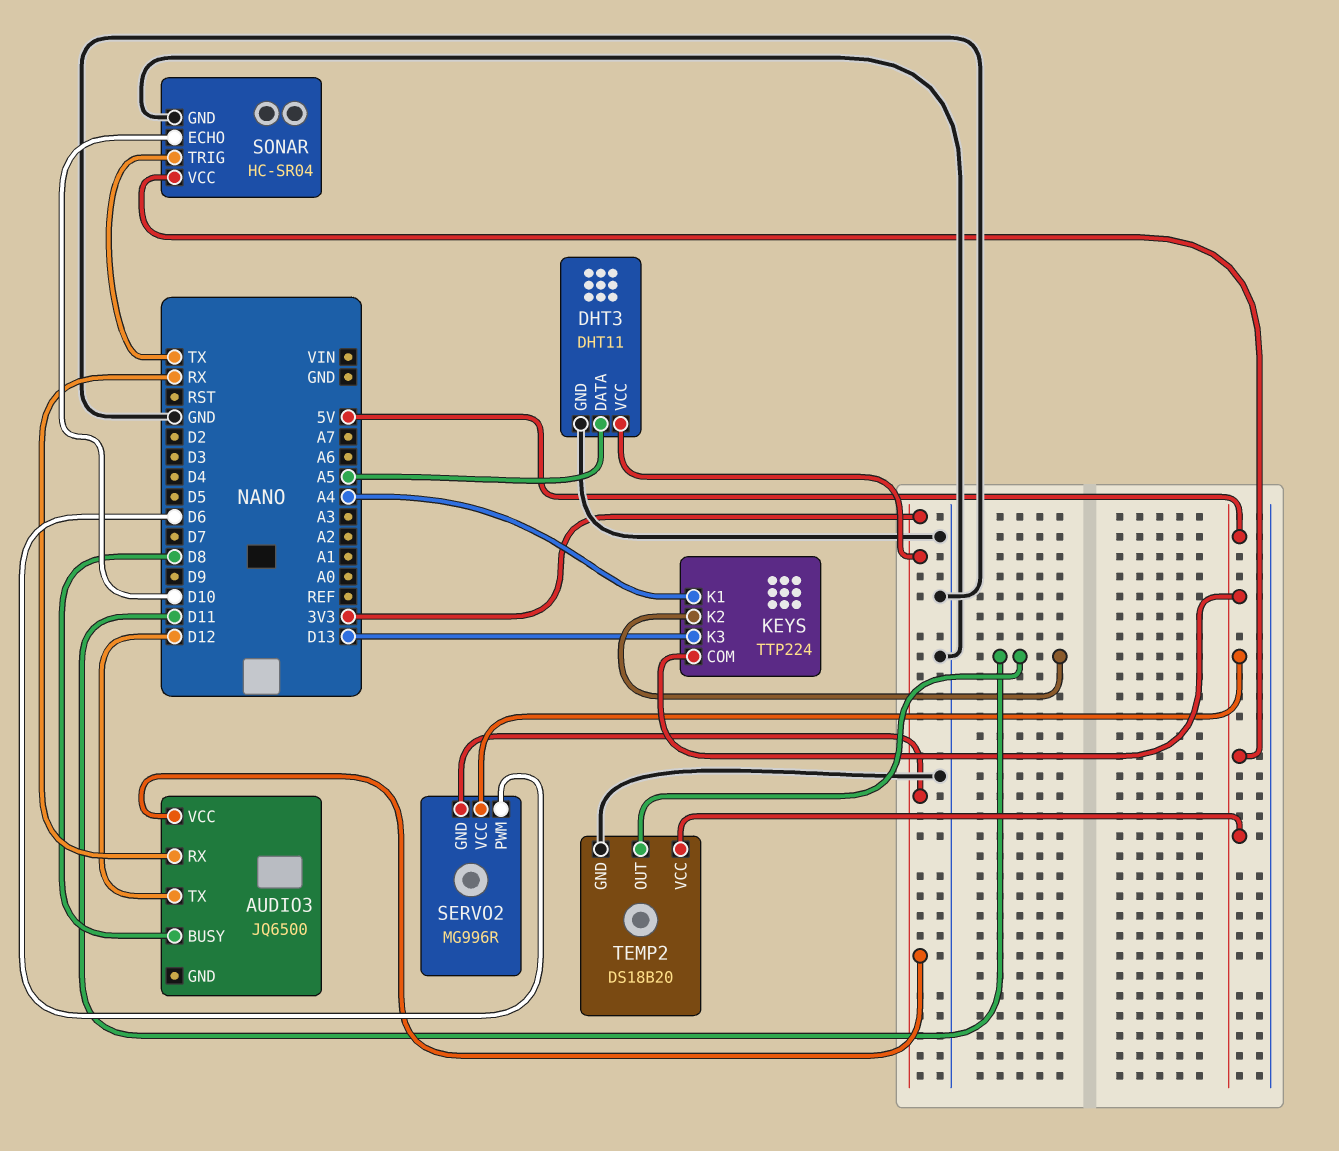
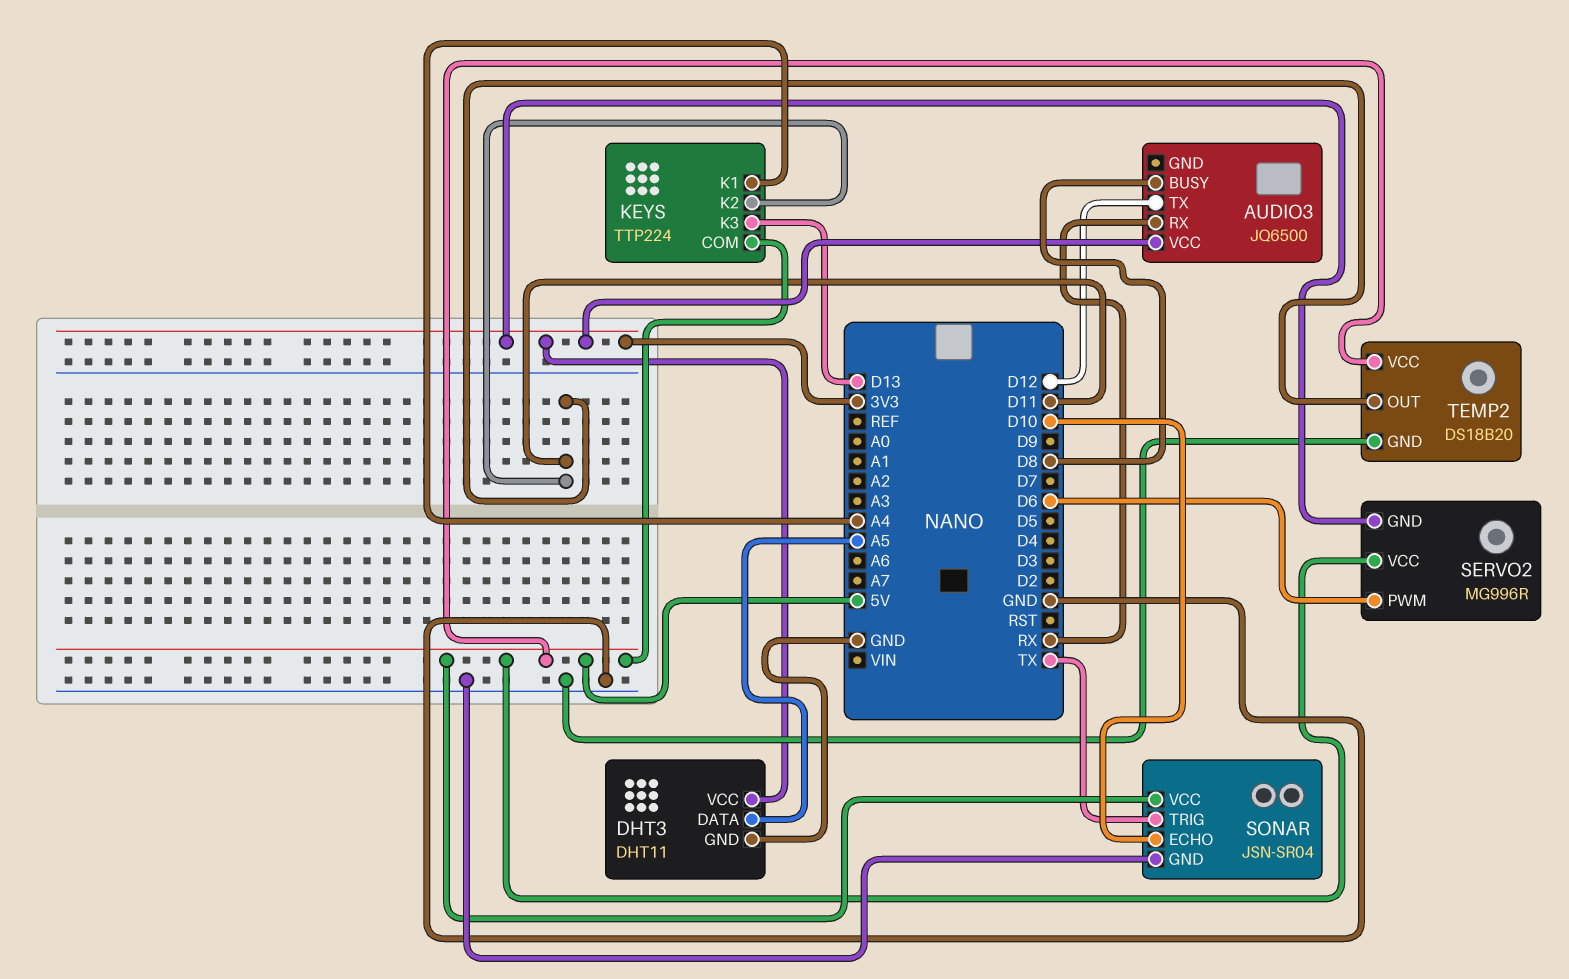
SONAR: HC-SR04 -> JSN-SR04

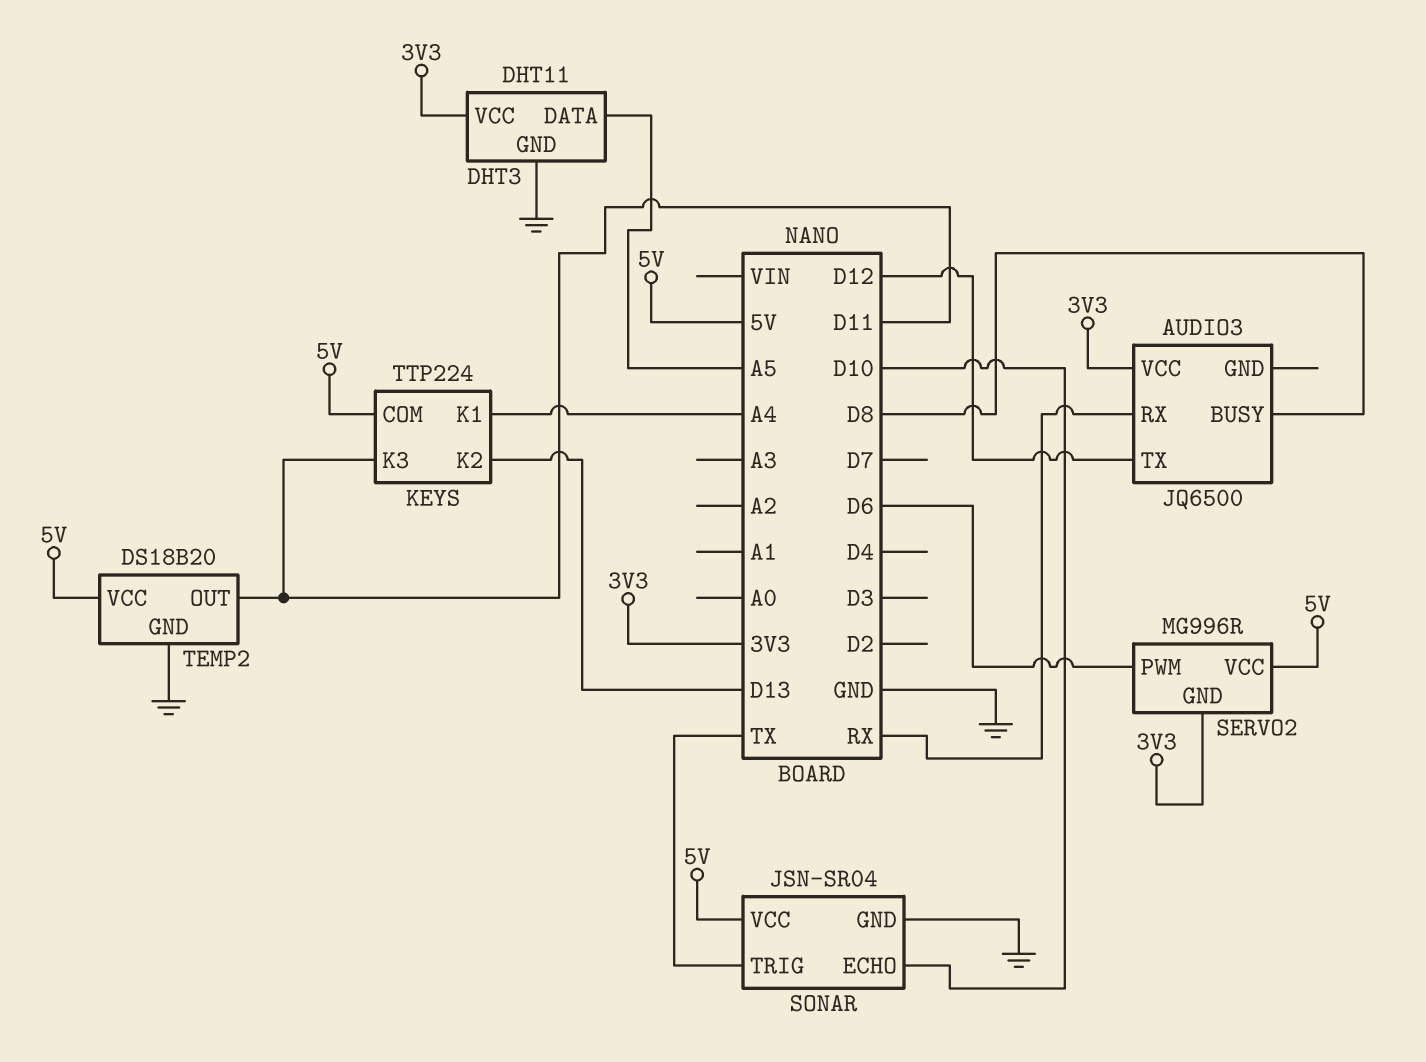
KEYS pin K2: D11 -> D13
KEYS pin K3: D13 -> D11

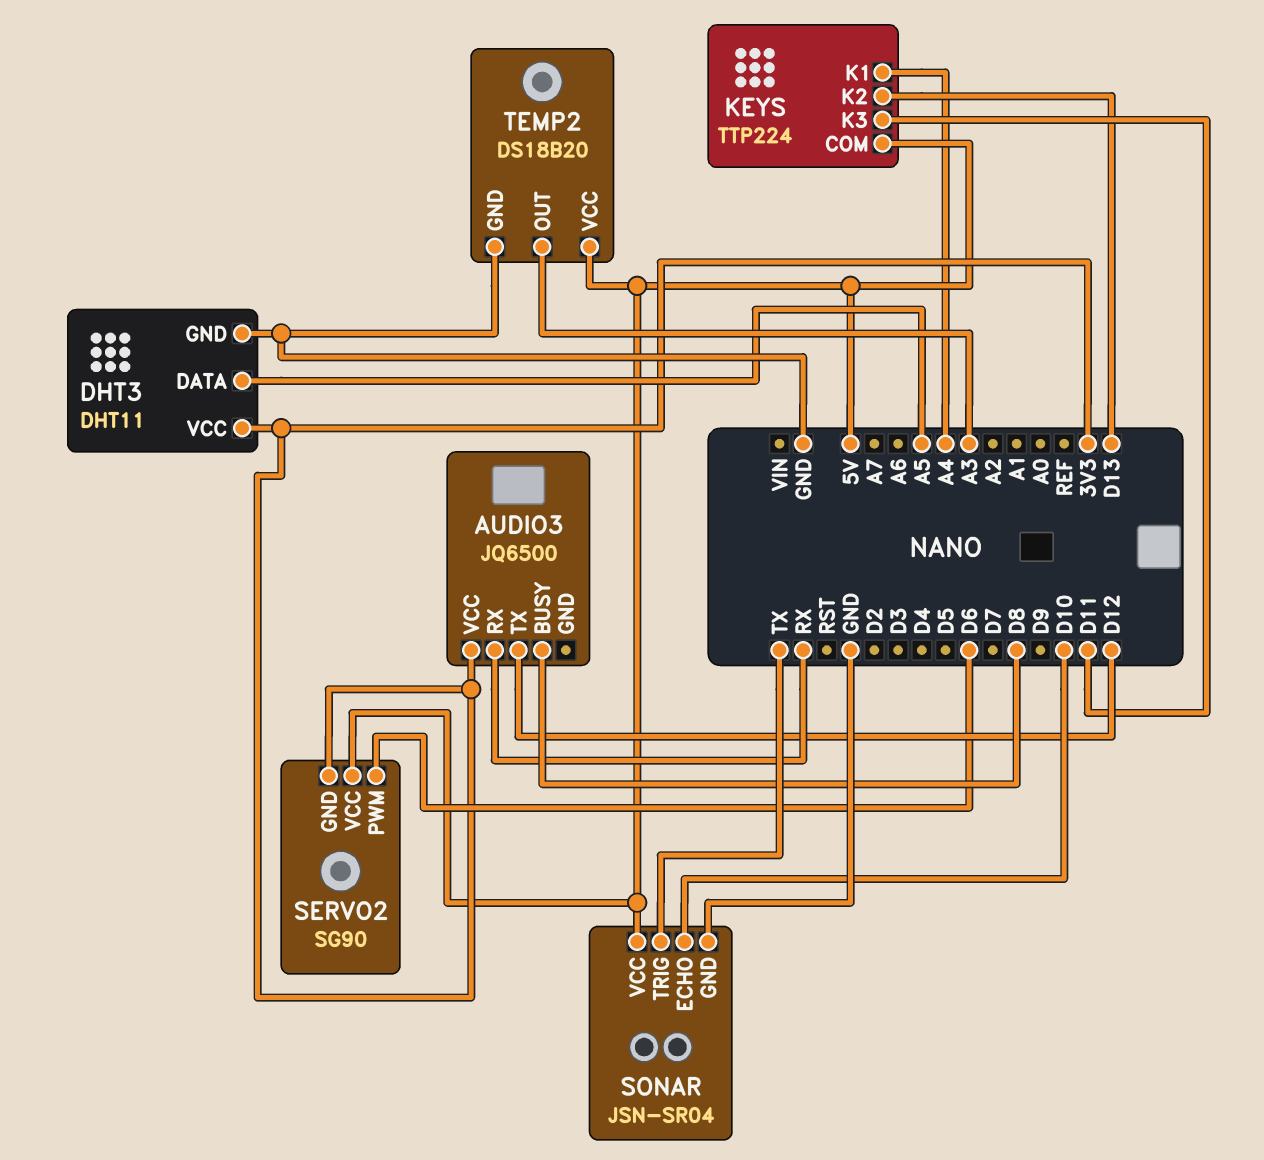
SERVO2: MG996R -> SG90
TEMP2 pin OUT: D11 -> A3

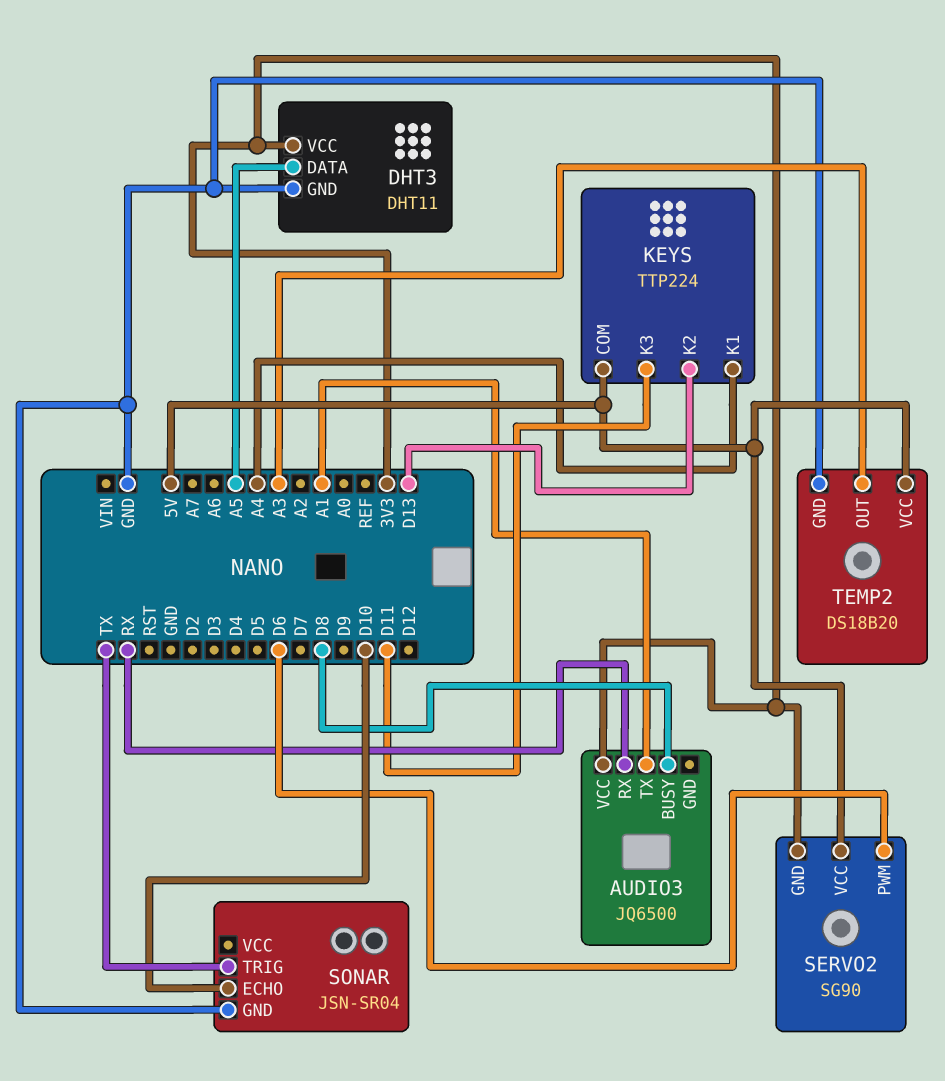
AUDIO3 pin TX: D12 -> A1
SONAR pin VCC: 5V -> none

